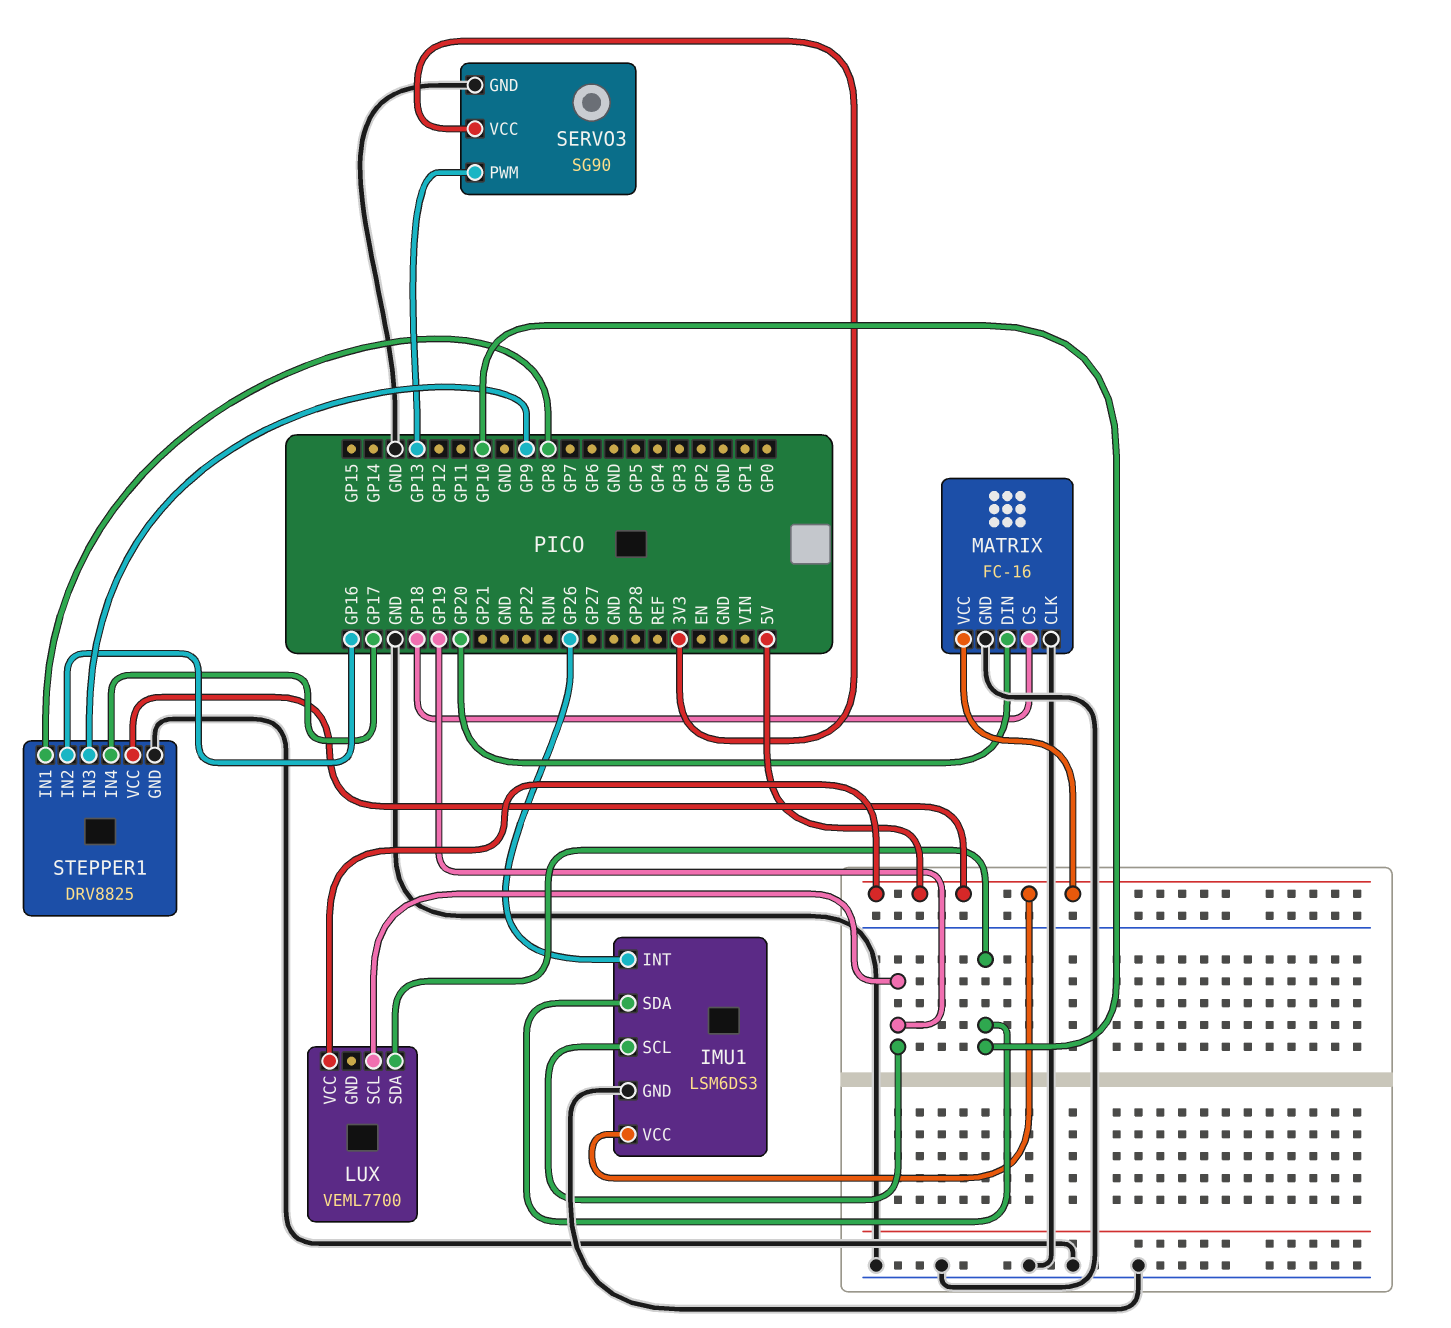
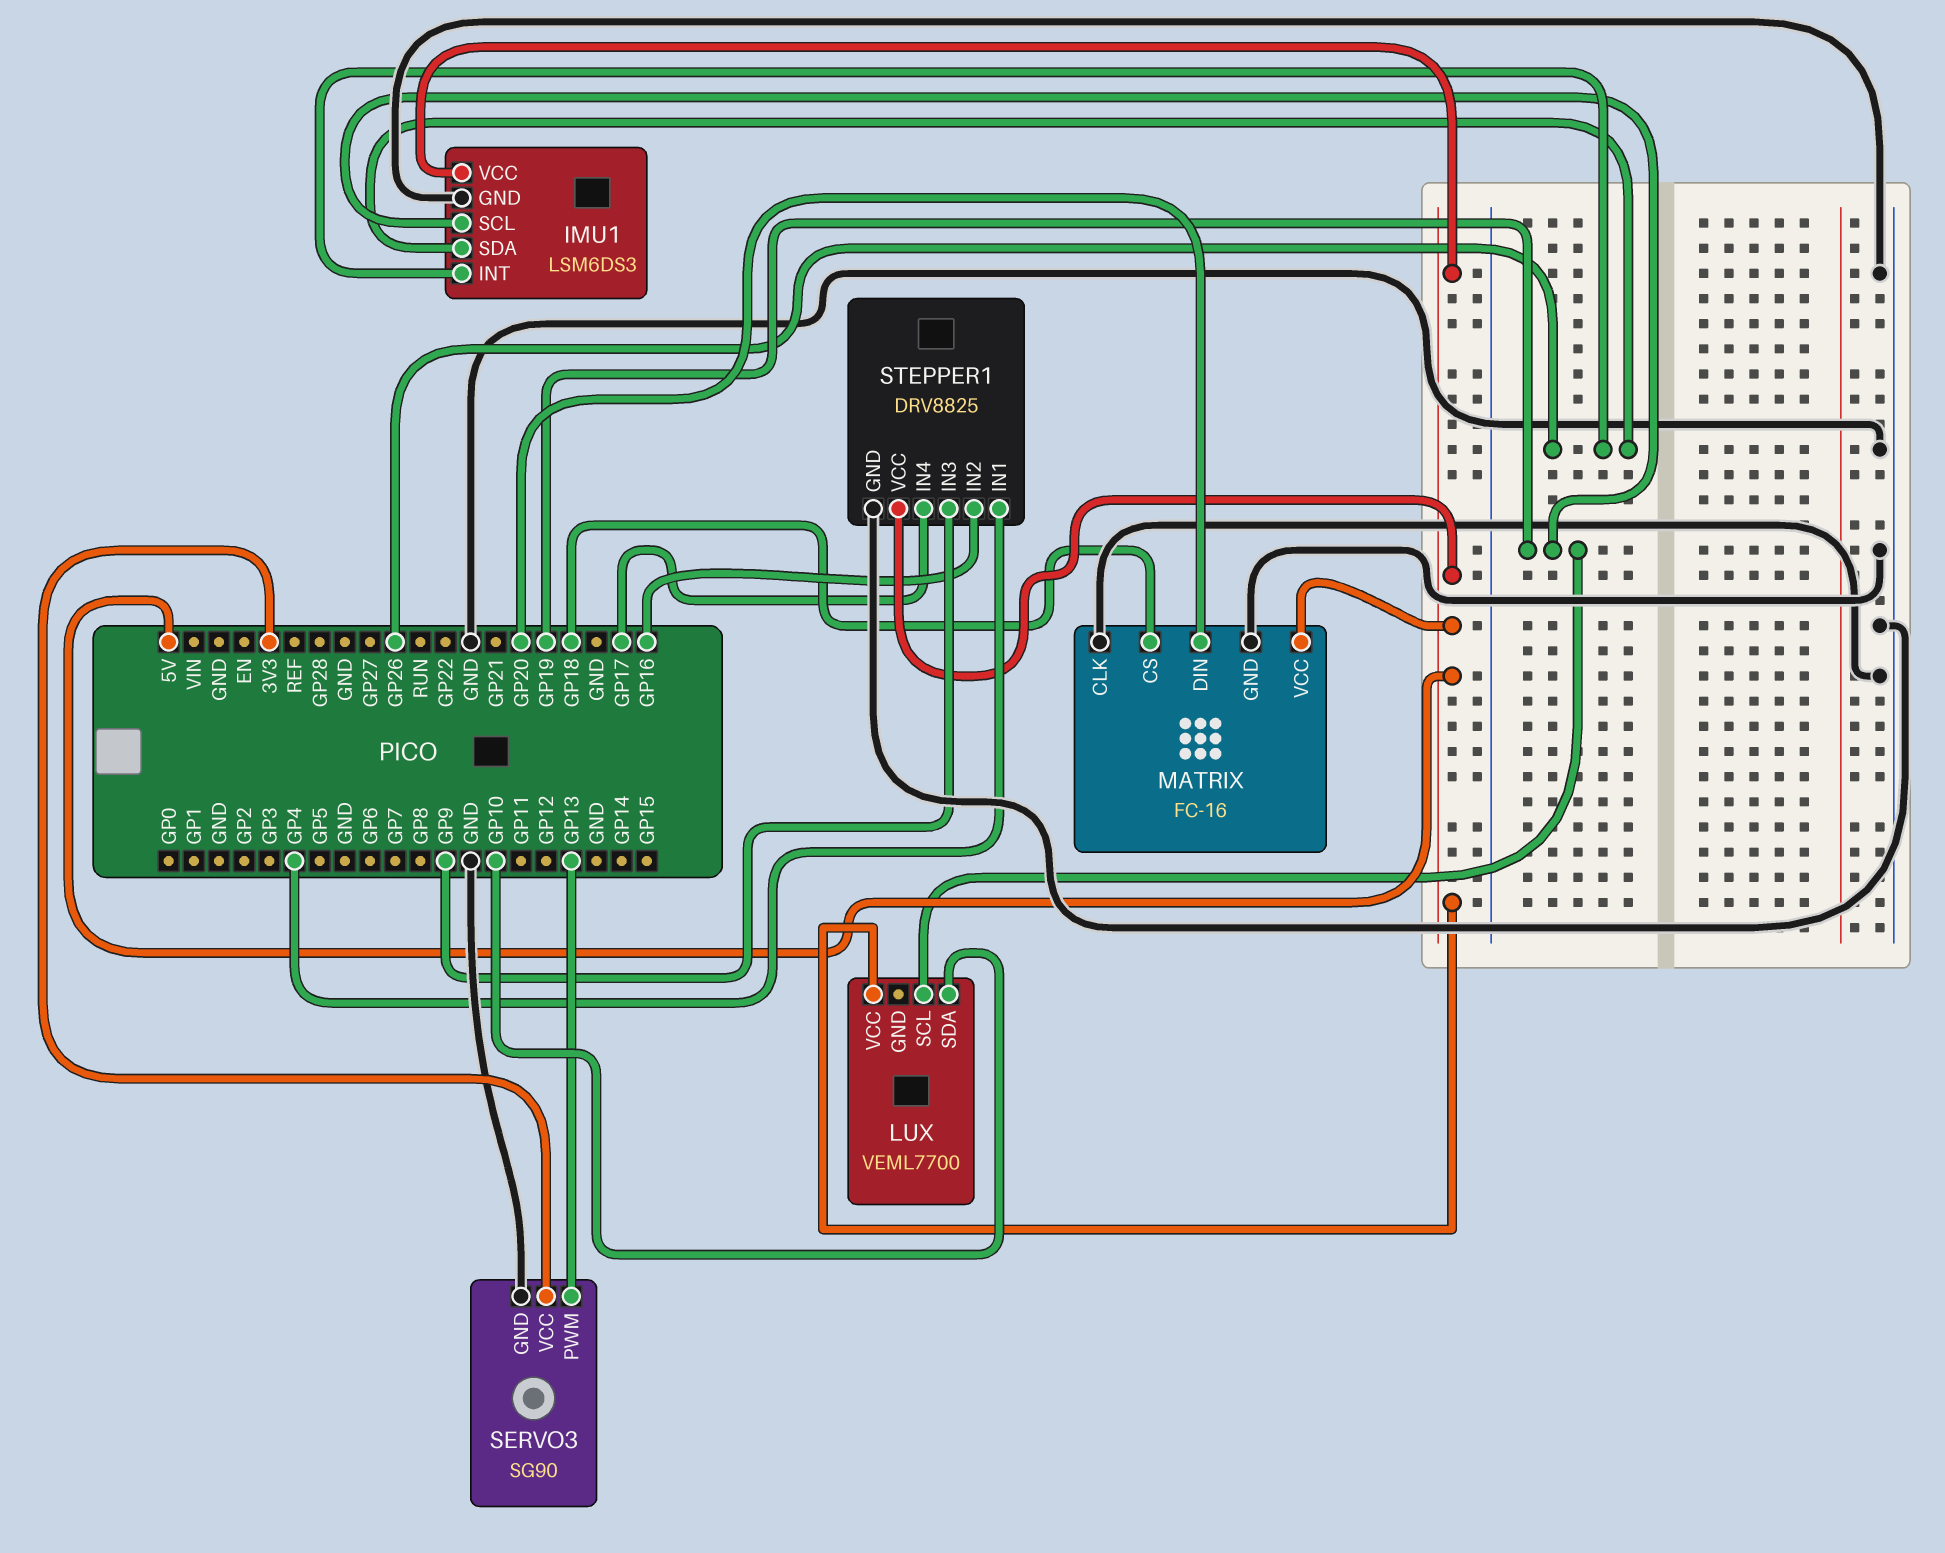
IMU1 pin SDA: GP10 -> GP26
STEPPER1 pin IN1: GP8 -> GP4

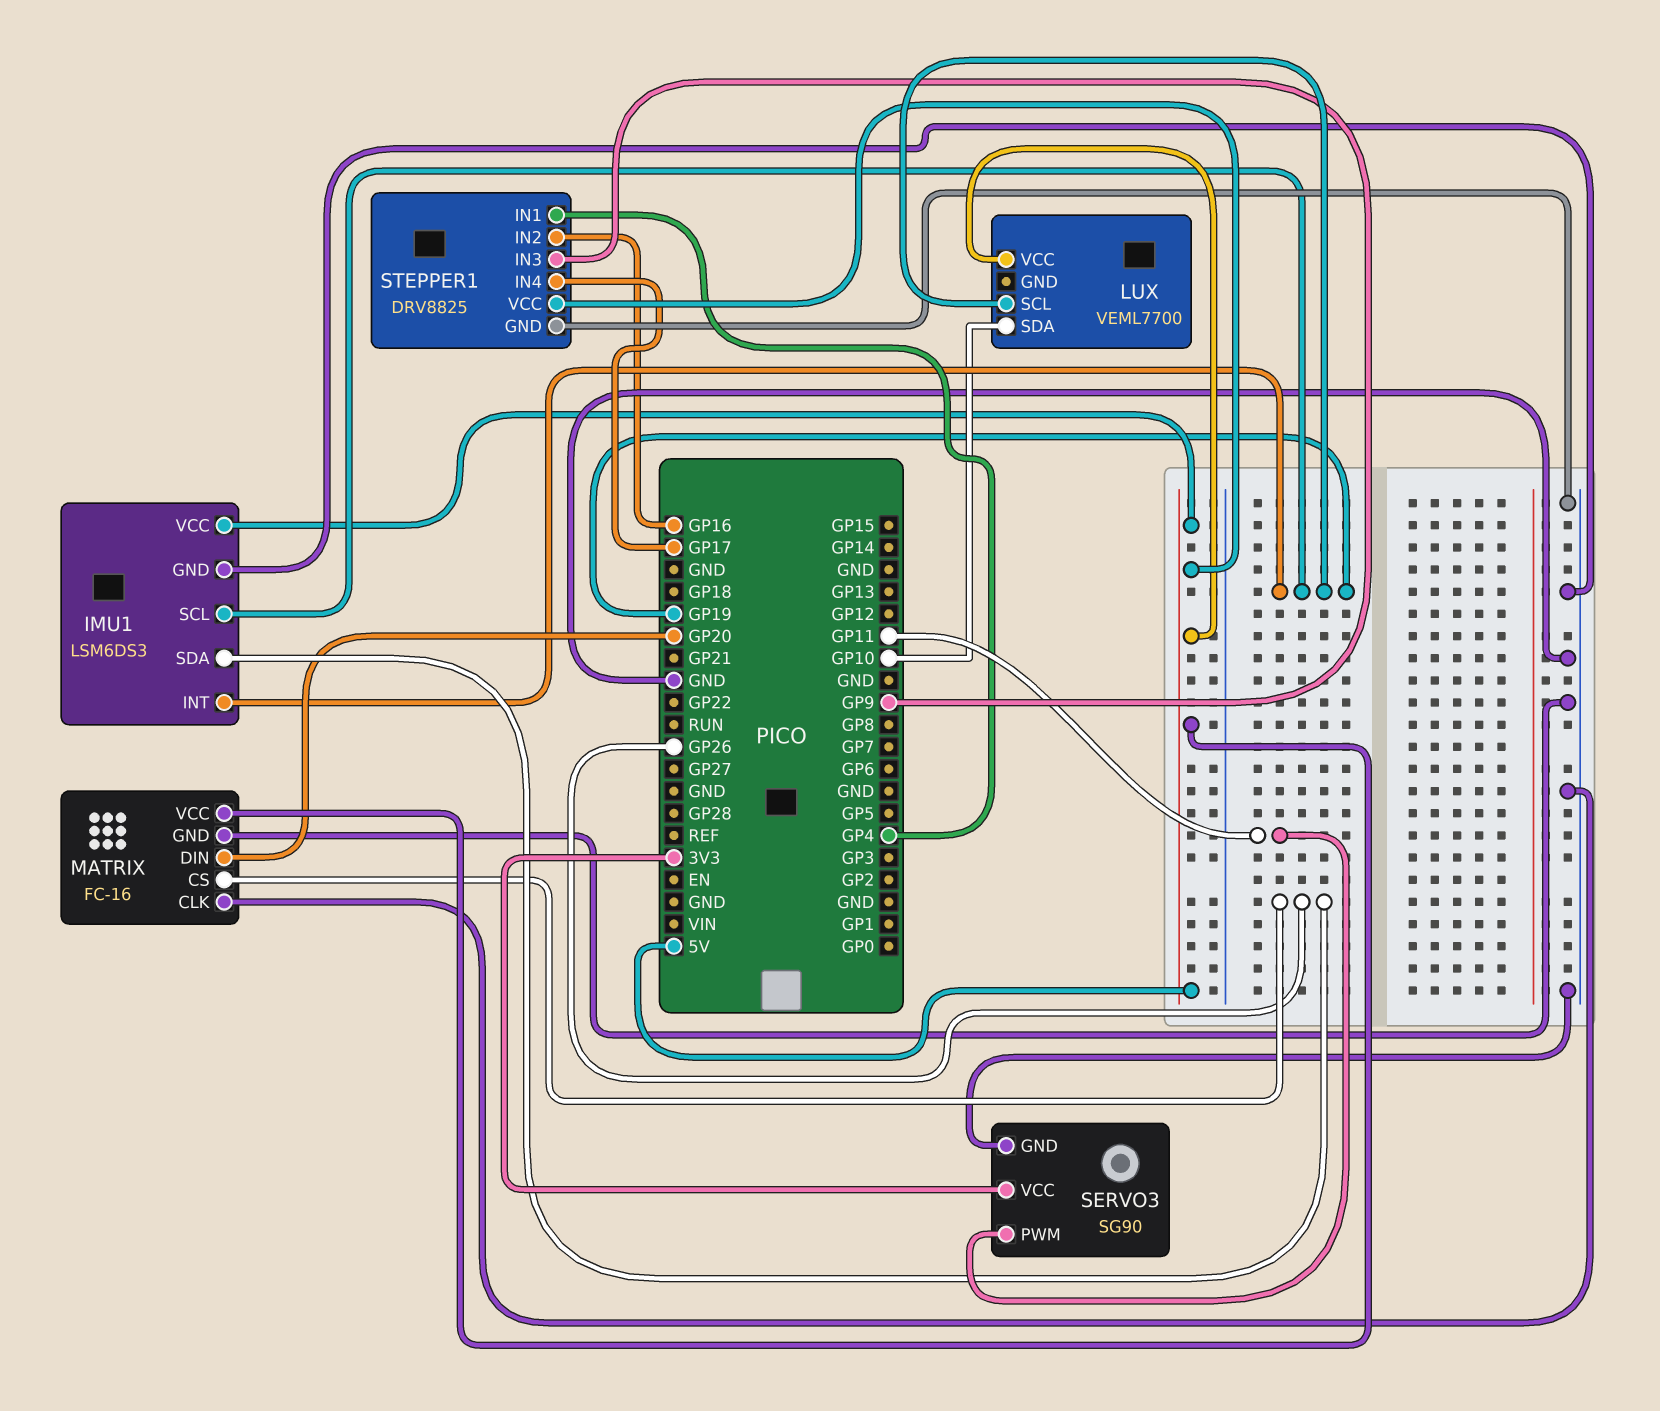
IMU1 pin INT: GP26 -> GP19
MATRIX pin CS: GP18 -> GP26
SERVO3 pin PWM: GP13 -> GP11

